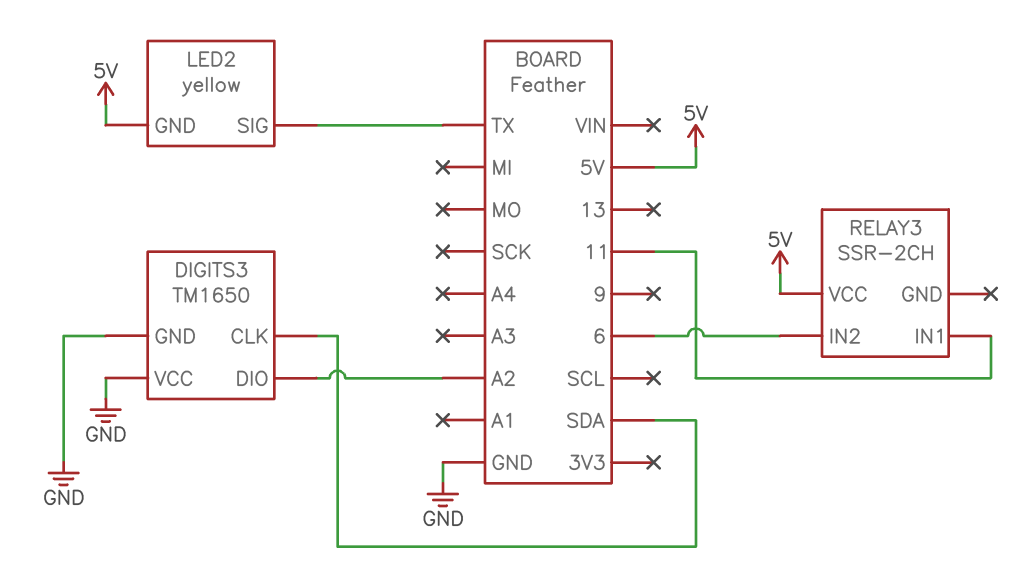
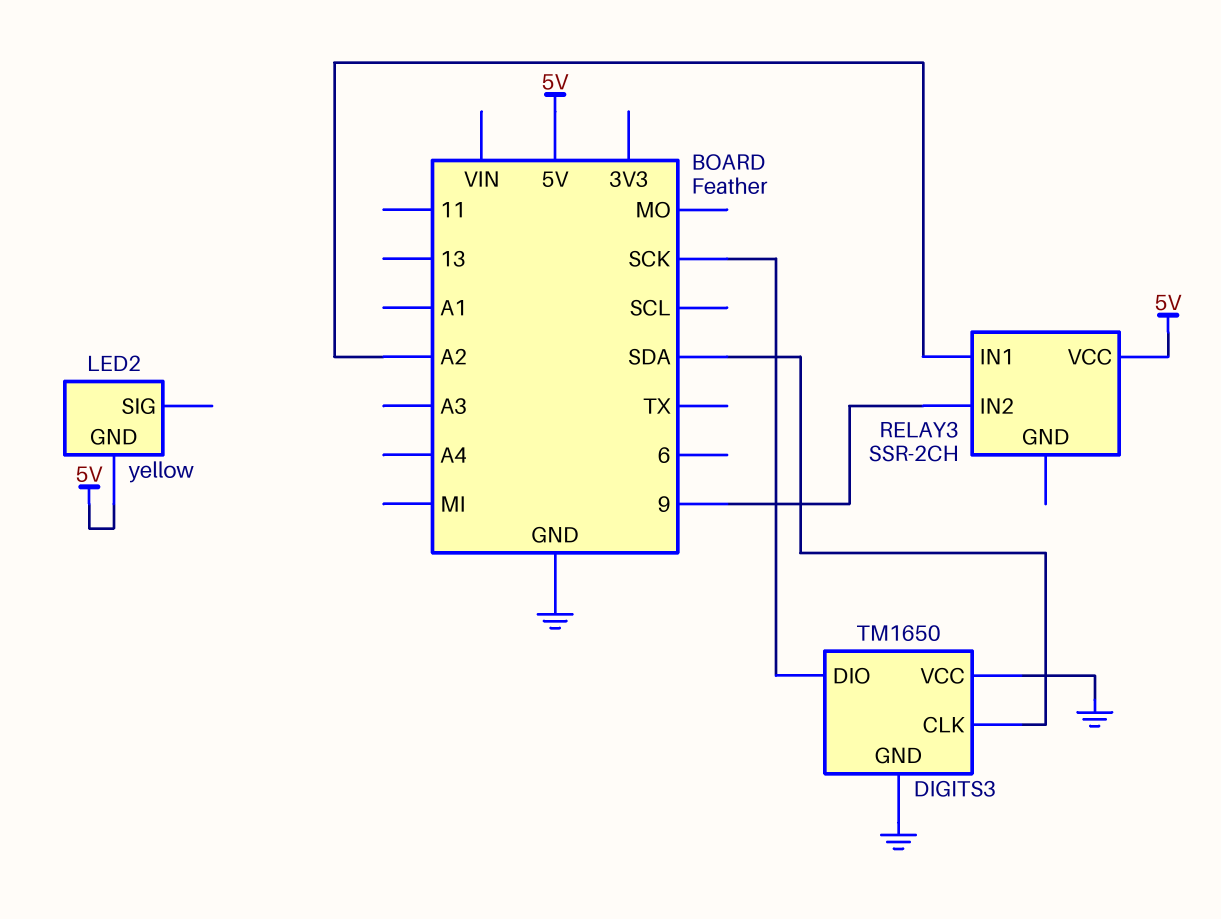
DIGITS3 pin DIO: A2 -> SCK
LED2 pin SIG: TX -> none
RELAY3 pin IN1: 11 -> A2
RELAY3 pin IN2: 6 -> 9

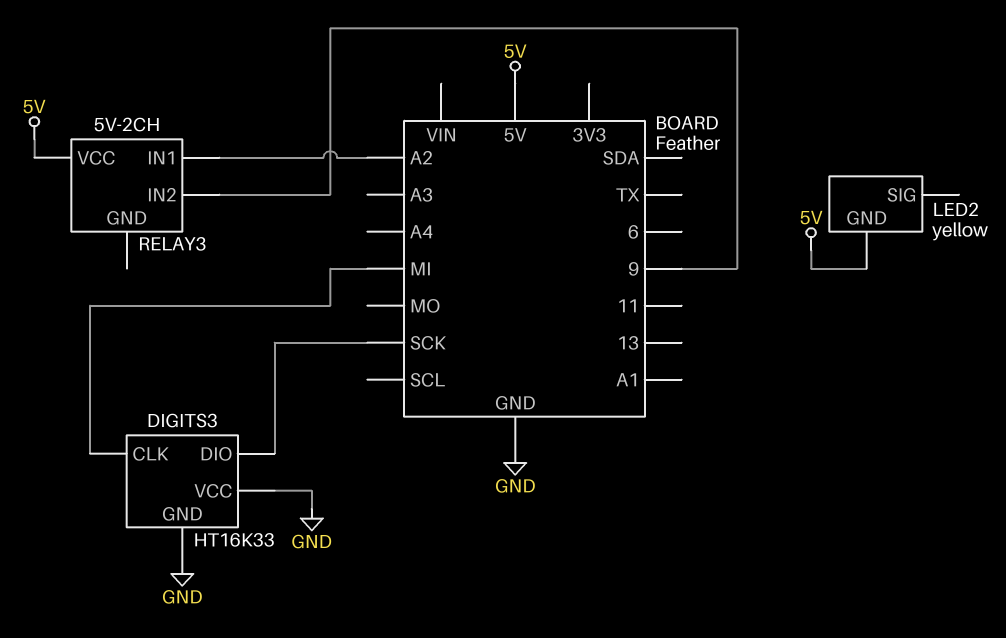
DIGITS3: TM1650 -> HT16K33
DIGITS3 pin CLK: SDA -> MI
RELAY3: SSR-2CH -> 5V-2CH

